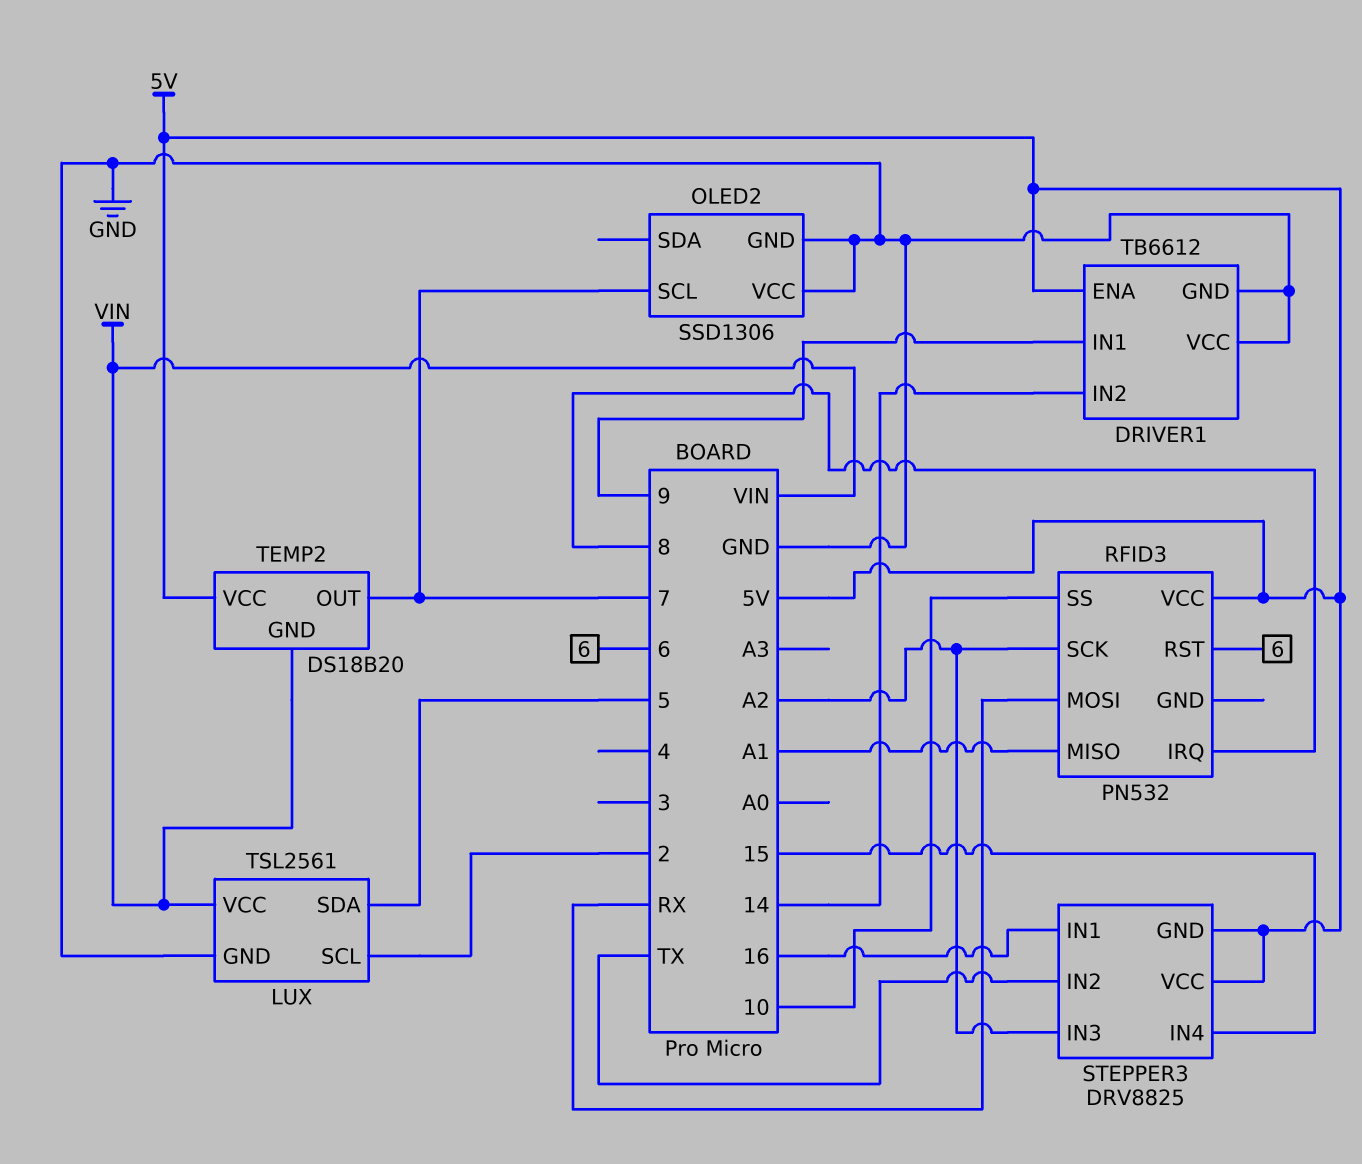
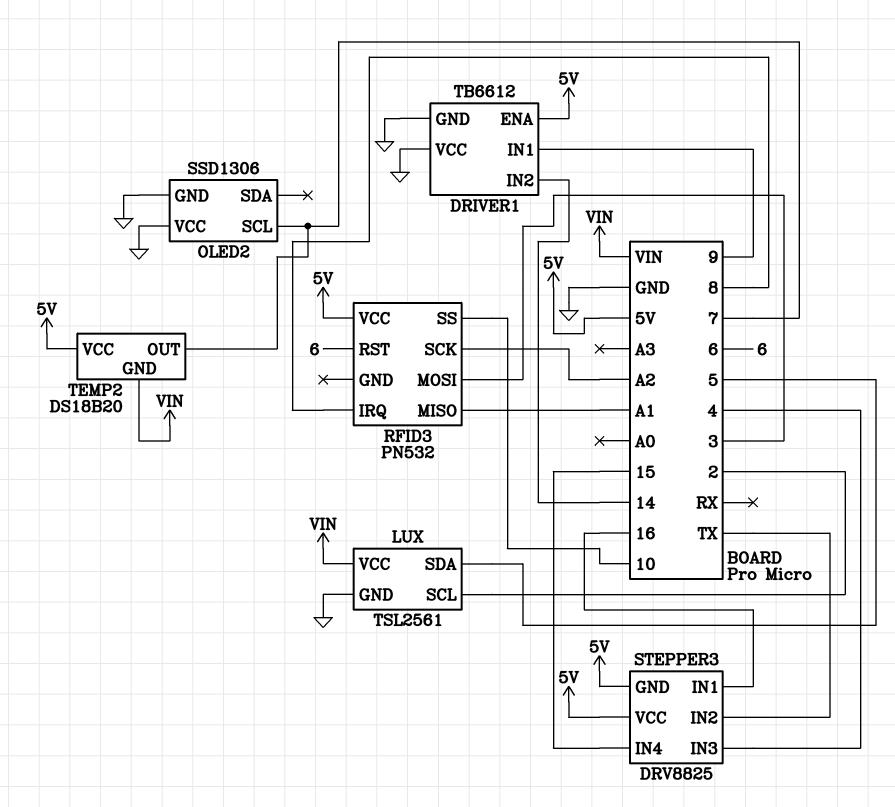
RFID3 pin MOSI: RX -> 3
STEPPER3 pin IN3: A2 -> 4

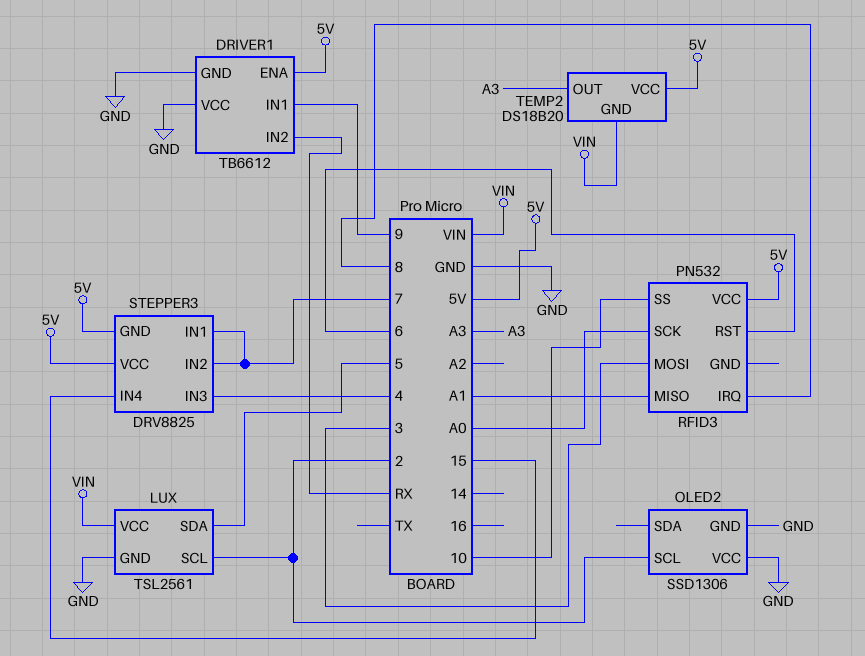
DRIVER1 pin IN2: 14 -> RX
OLED2 pin SCL: 7 -> 2
RFID3 pin SCK: A2 -> A0
STEPPER3 pin IN1: 16 -> 7
STEPPER3 pin IN2: TX -> 7
TEMP2 pin OUT: 7 -> A3

